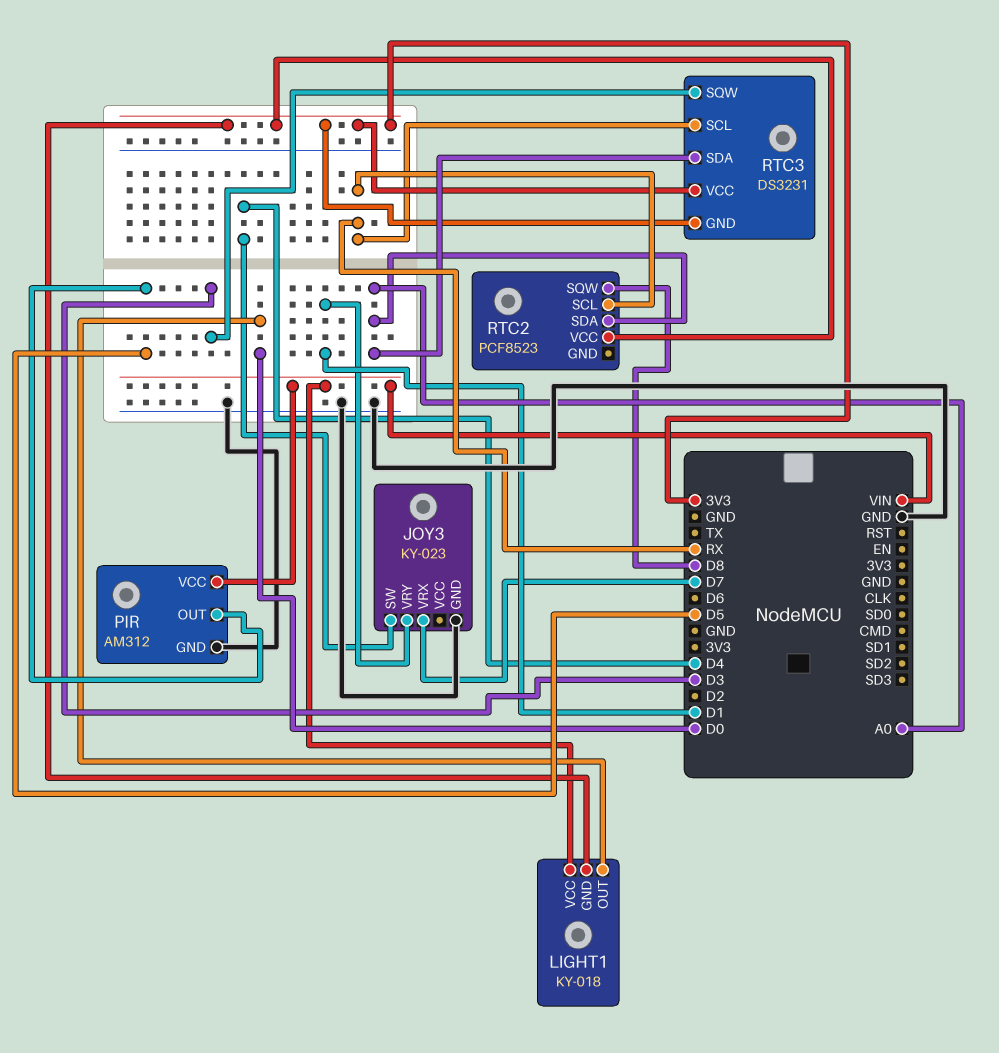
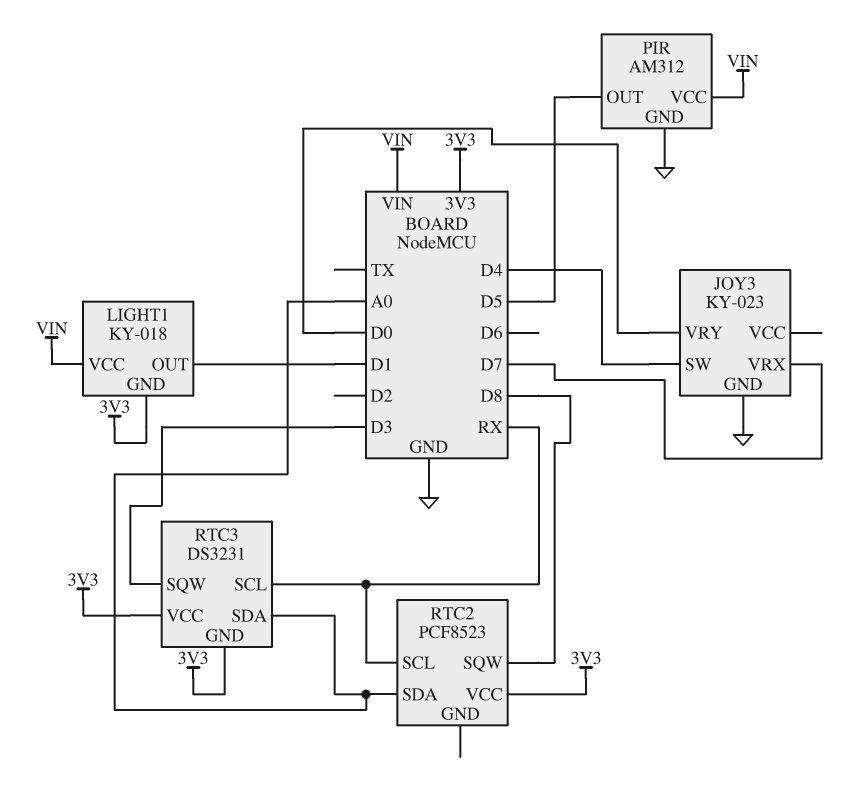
JOY3 pin VRY: D1 -> D0
LIGHT1 pin OUT: D0 -> D1

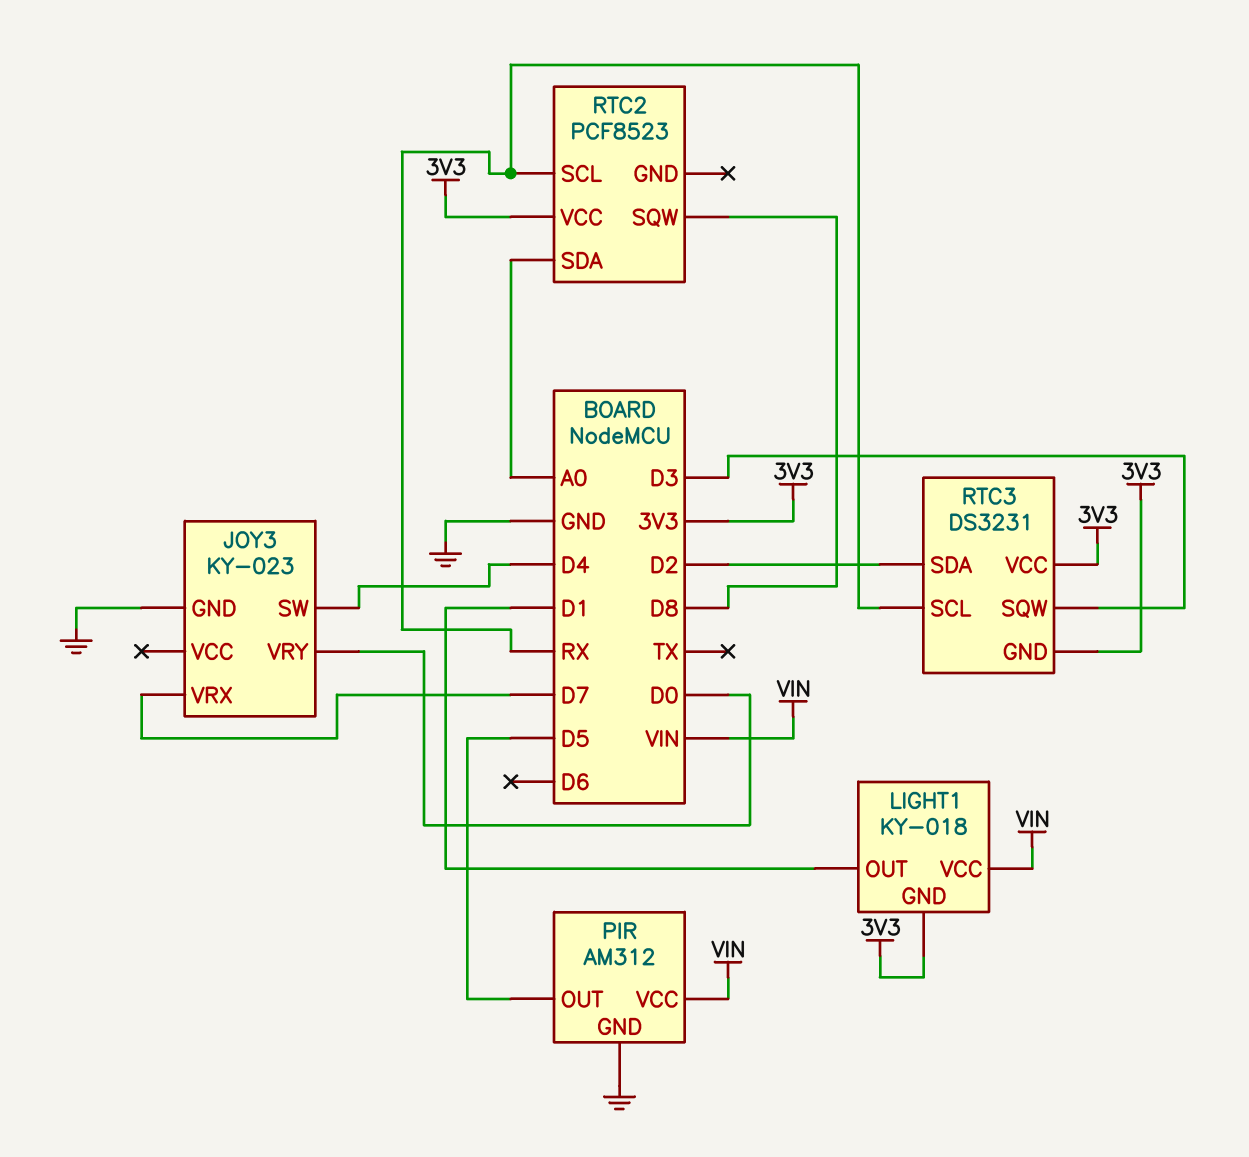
RTC3 pin SDA: A0 -> D2

